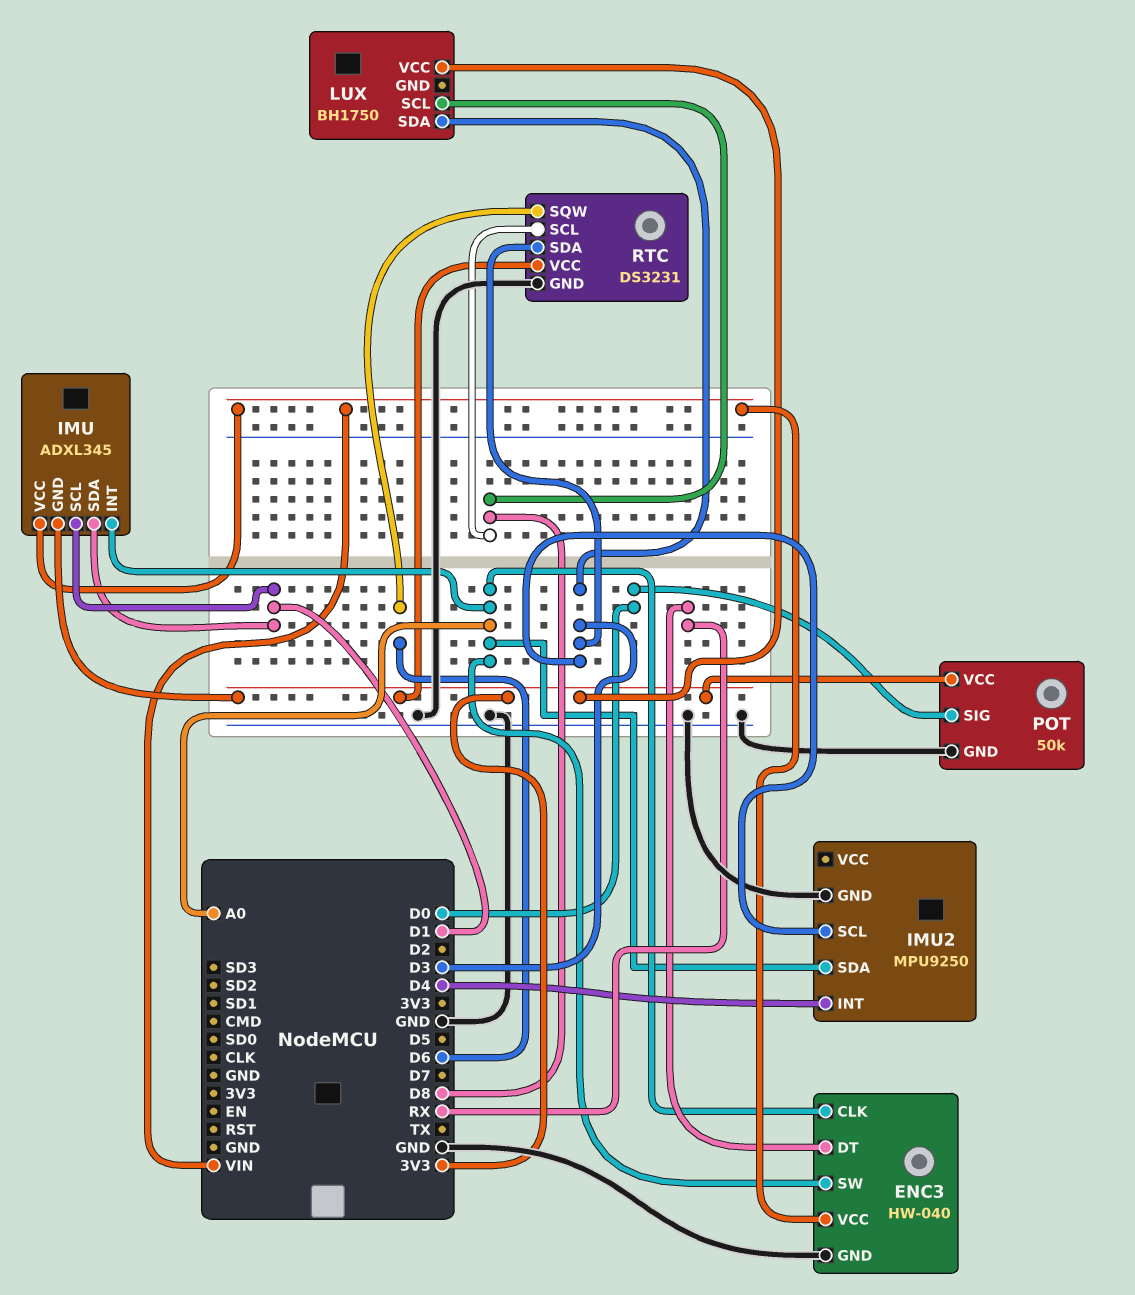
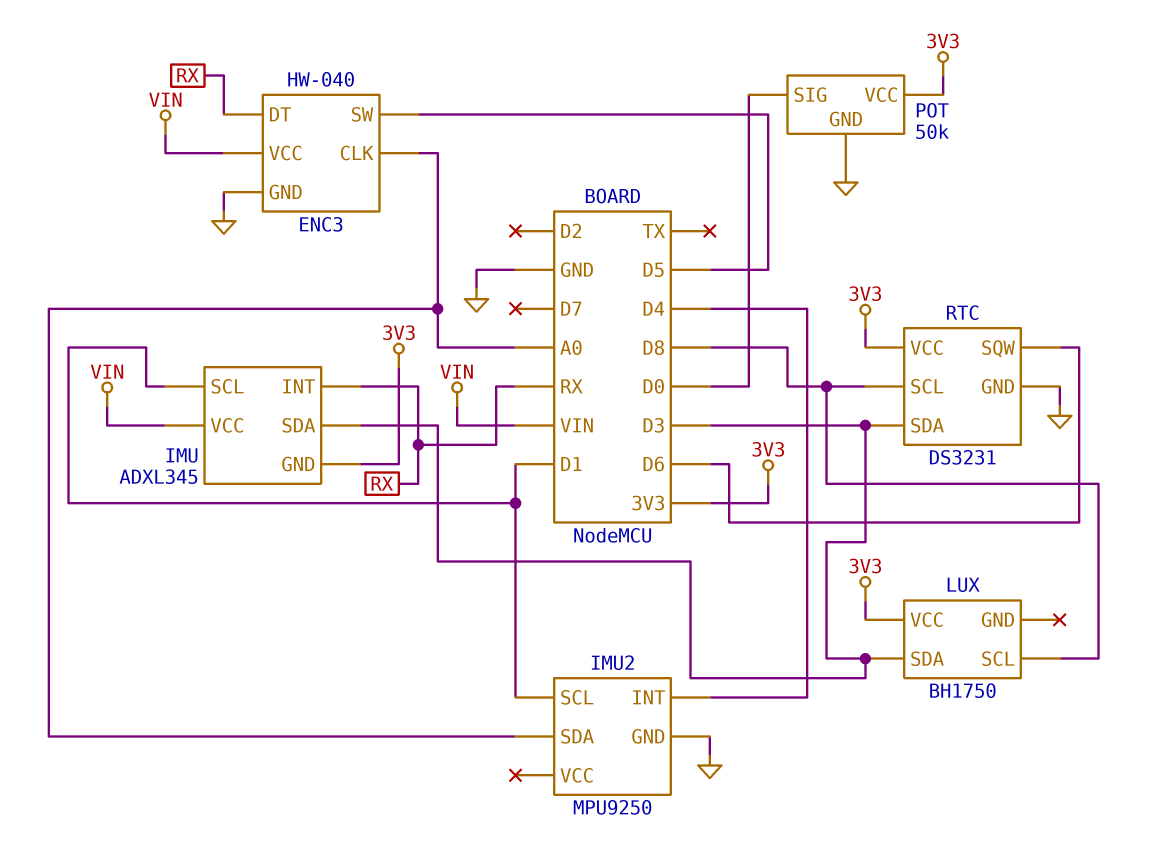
ENC3 pin SW: A0 -> D5
IMU pin INT: A0 -> RX
IMU pin SDA: D1 -> D3
IMU2 pin SCL: D3 -> D1

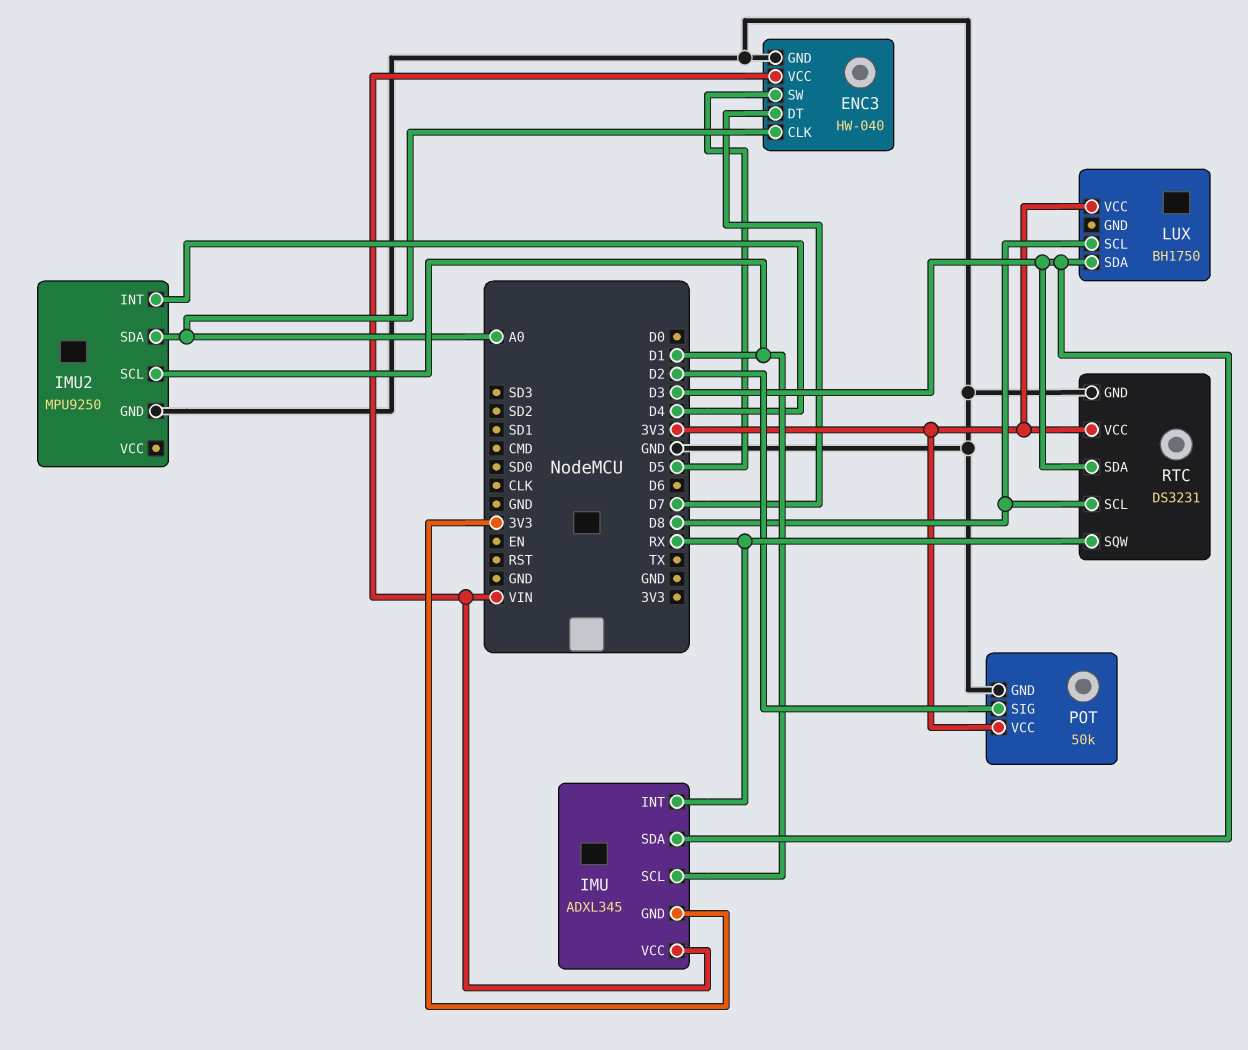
ENC3 pin DT: RX -> D7
POT pin SIG: D0 -> D2
RTC pin SQW: D6 -> RX

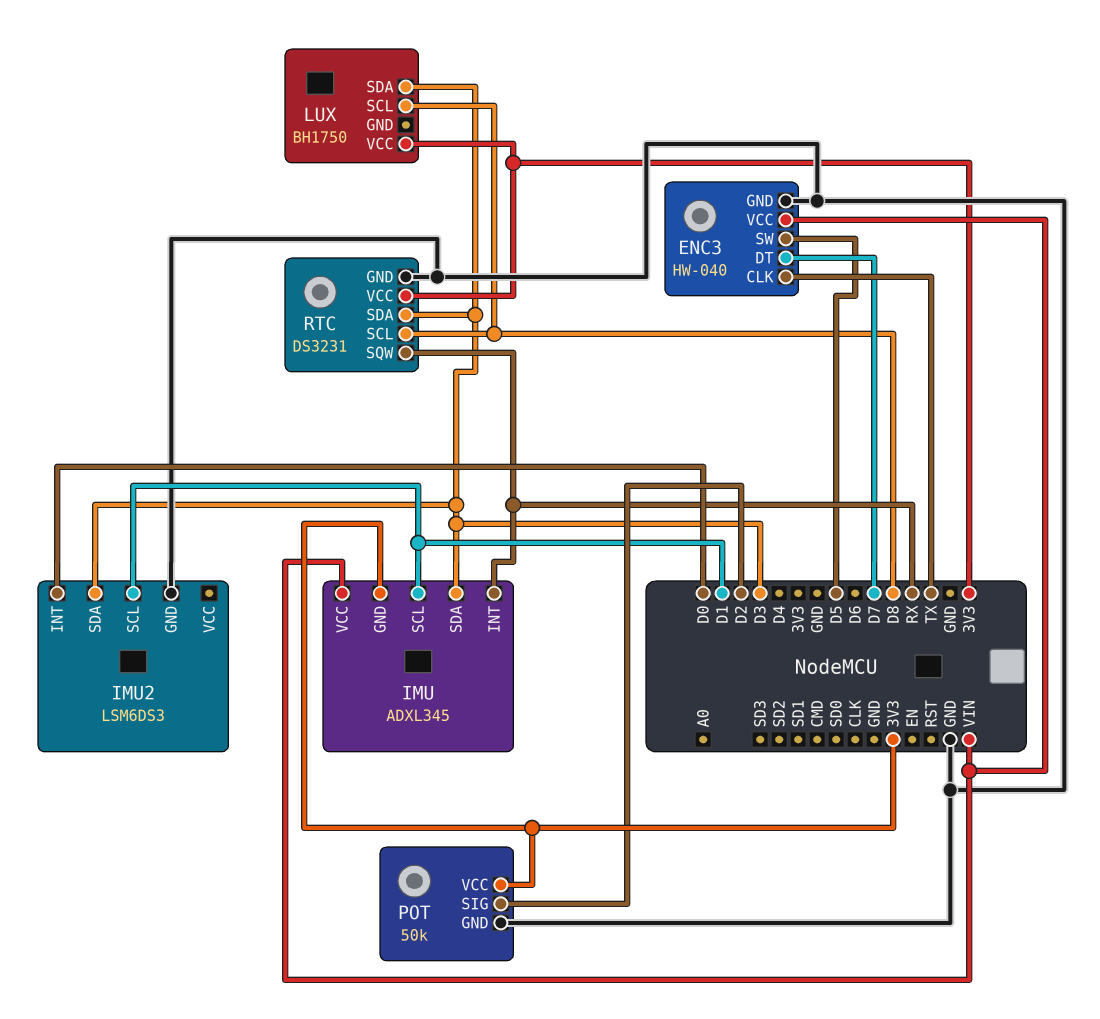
ENC3 pin CLK: A0 -> TX
IMU2: MPU9250 -> LSM6DS3
IMU2 pin INT: D4 -> D0
IMU2 pin SDA: A0 -> D3

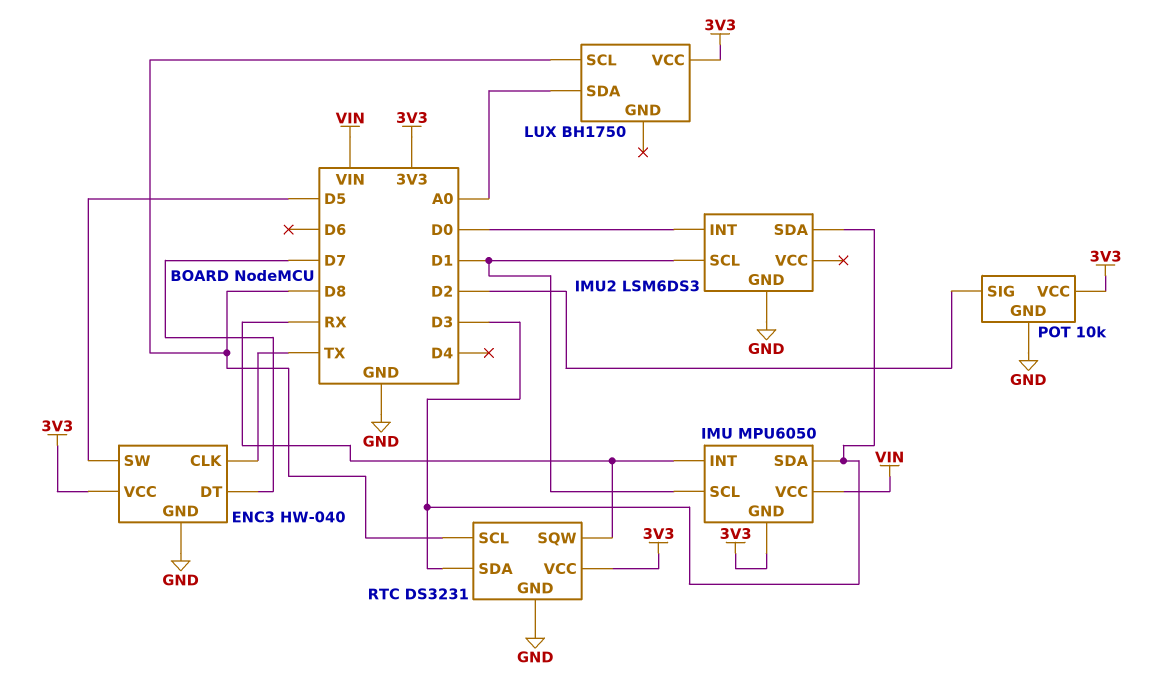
ENC3 pin VCC: VIN -> 3V3
IMU: ADXL345 -> MPU6050
LUX pin SDA: D3 -> A0
POT: 50k -> 10k

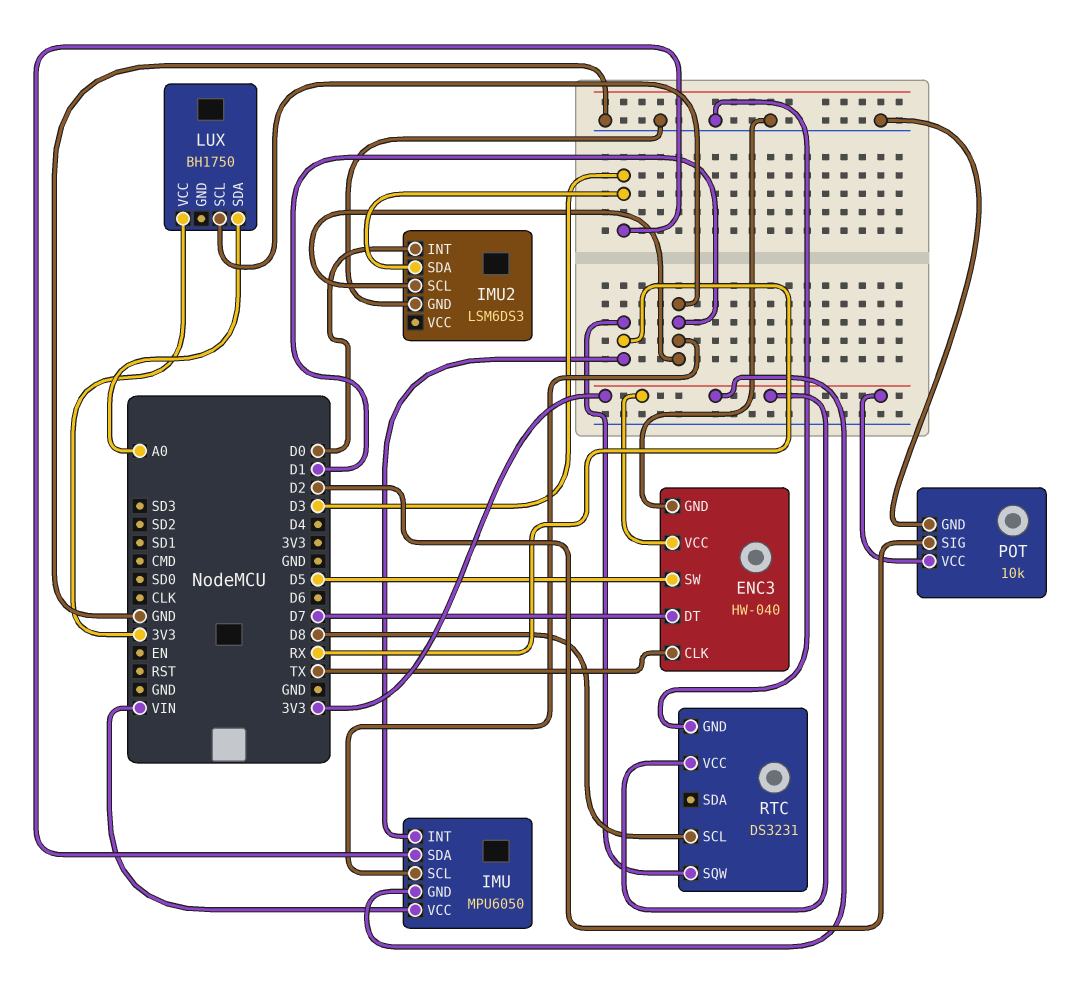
LUX pin SCL: D8 -> D1
RTC pin SDA: D3 -> none

